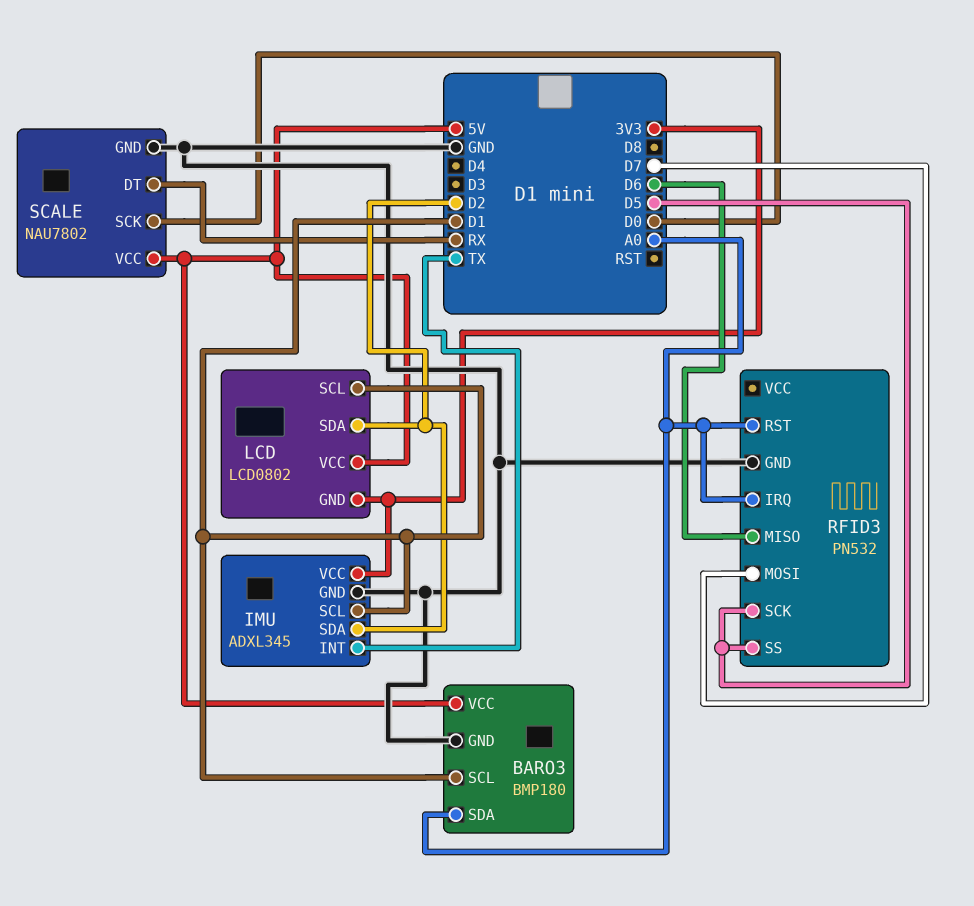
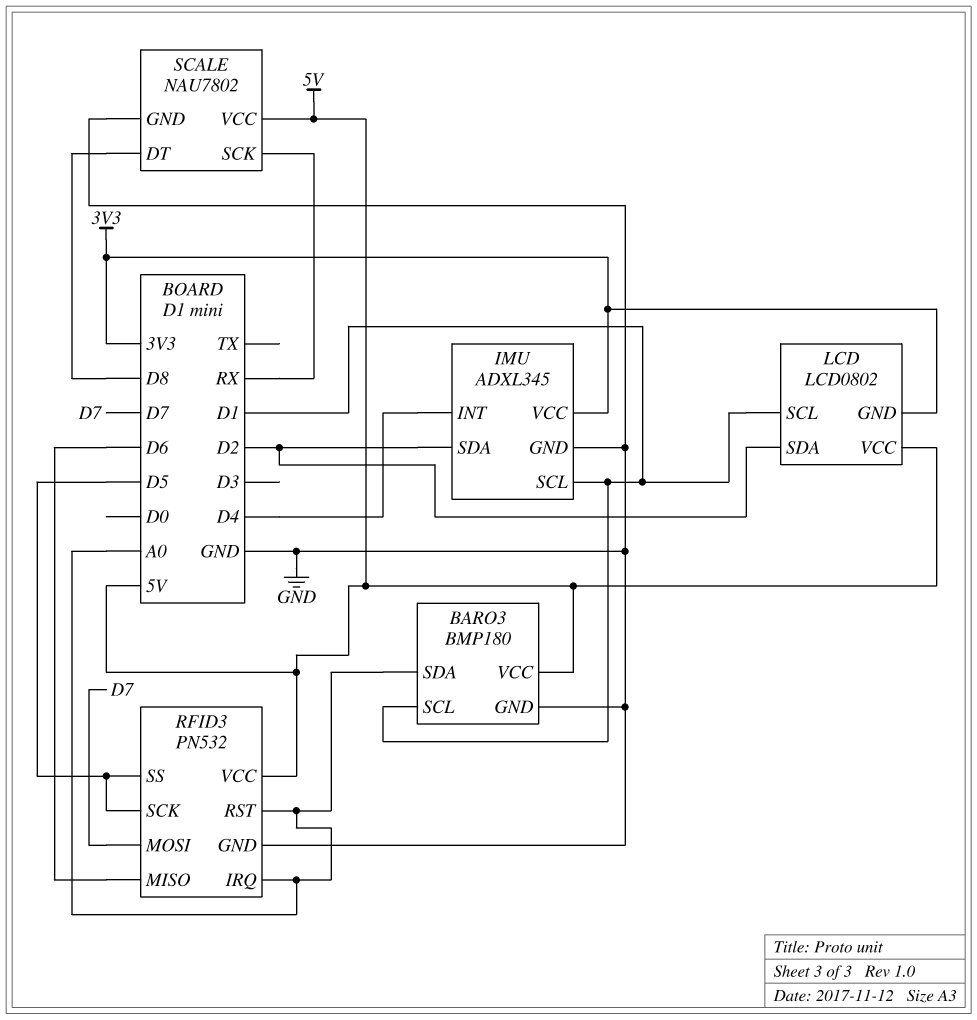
IMU pin INT: TX -> D4
RFID3 pin VCC: none -> 5V
SCALE pin DT: RX -> D8
SCALE pin SCK: D0 -> RX

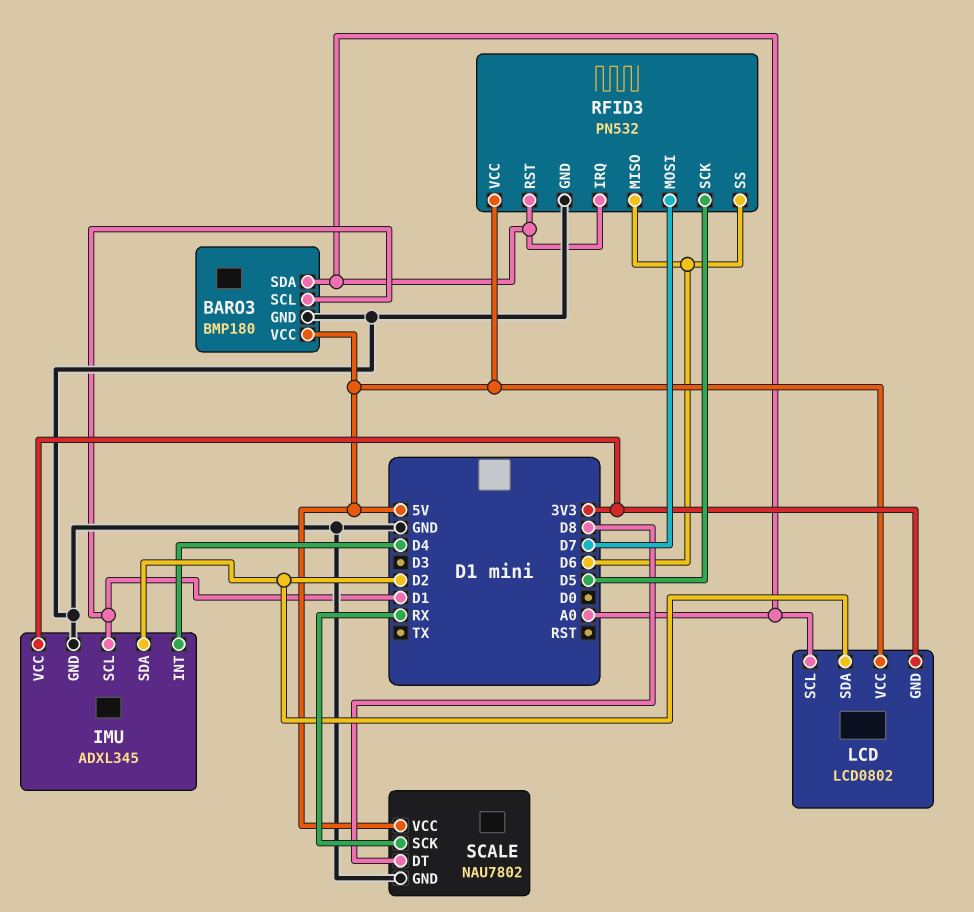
LCD pin SCL: D1 -> A0
RFID3 pin SS: D5 -> D6

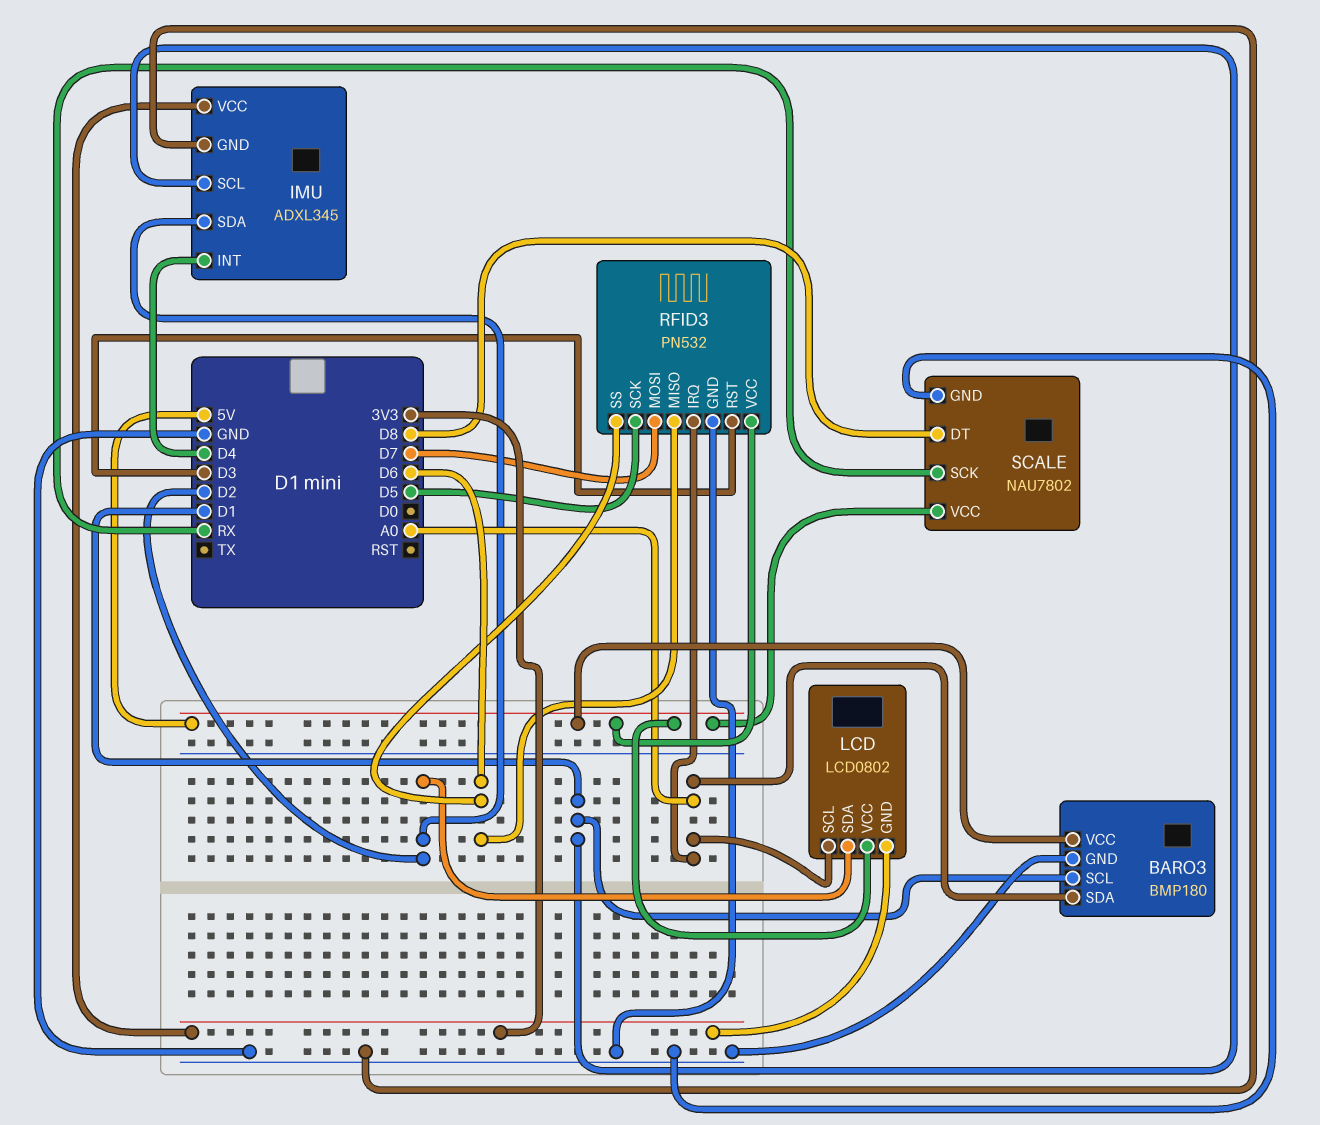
RFID3 pin RST: A0 -> D3

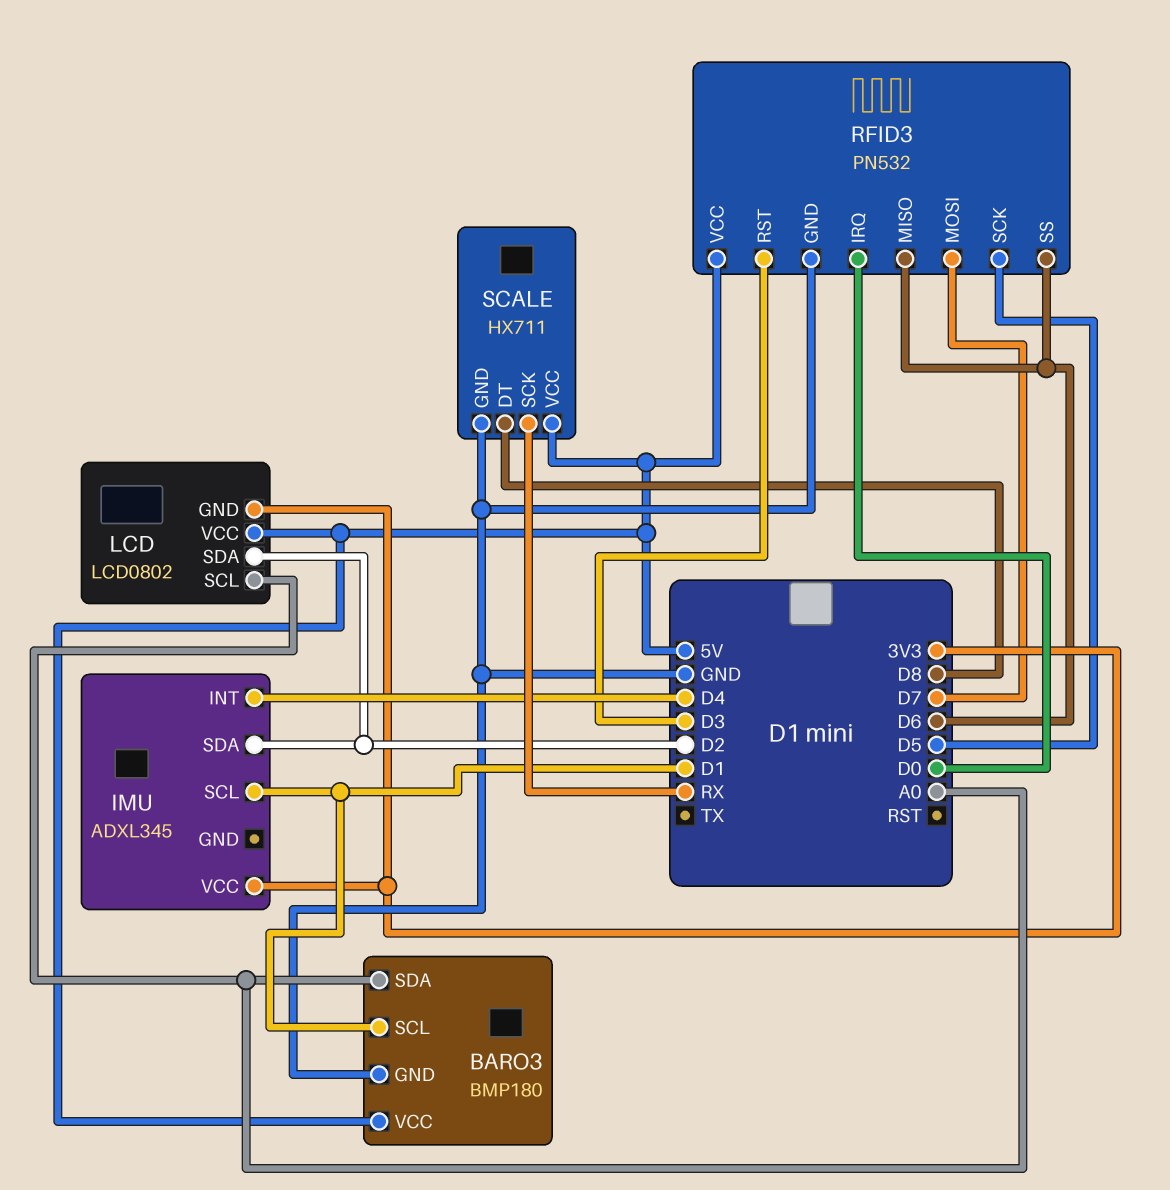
IMU pin GND: GND -> none
RFID3 pin IRQ: A0 -> D0
SCALE: NAU7802 -> HX711

